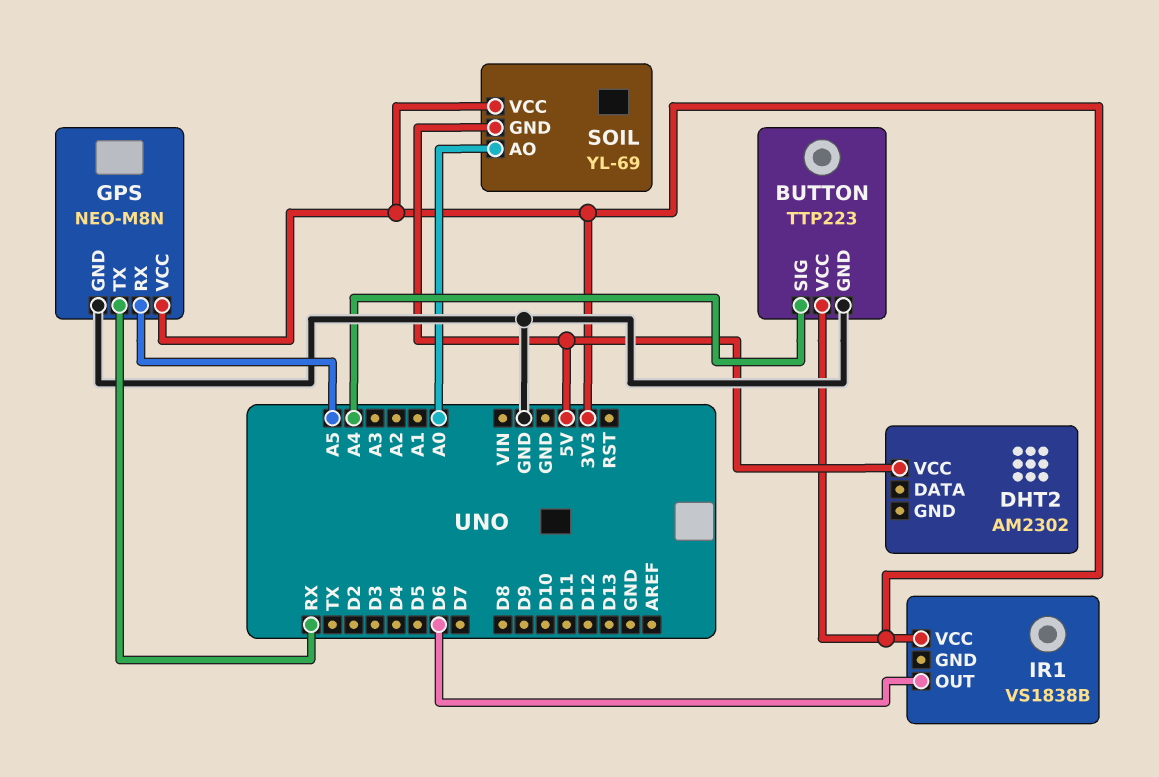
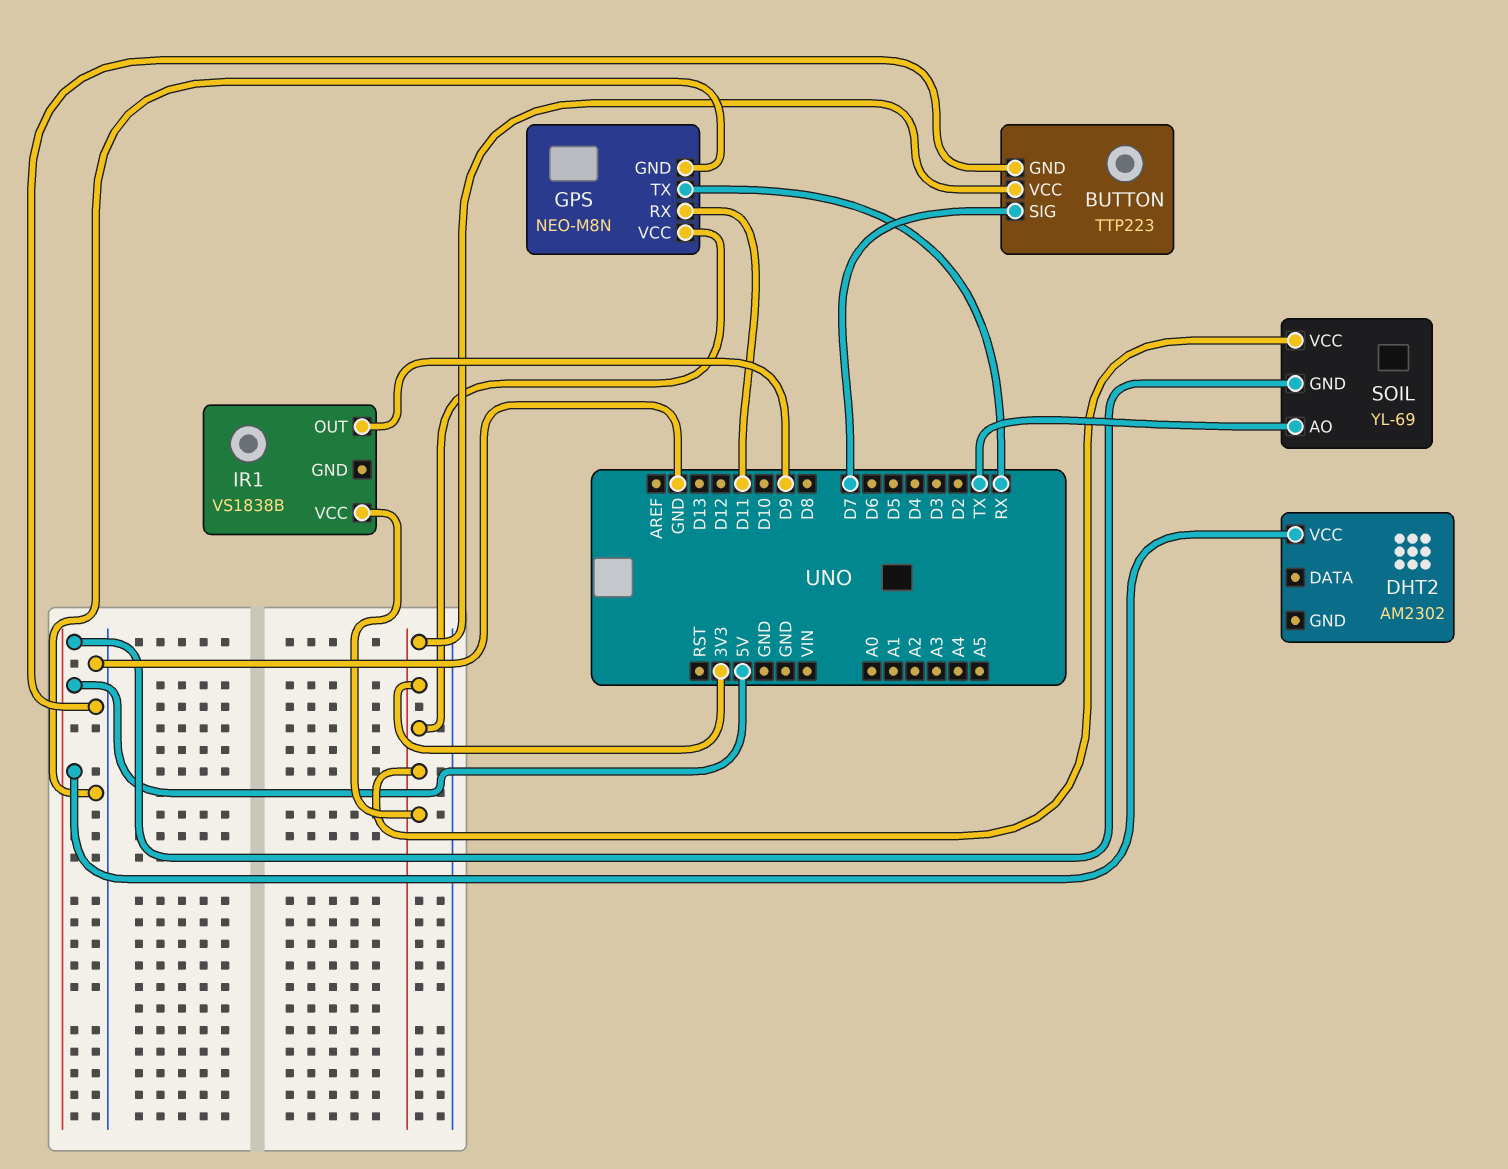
BUTTON pin SIG: A4 -> D7
GPS pin RX: A5 -> D11
IR1 pin OUT: D6 -> D9
SOIL pin AO: A0 -> TX

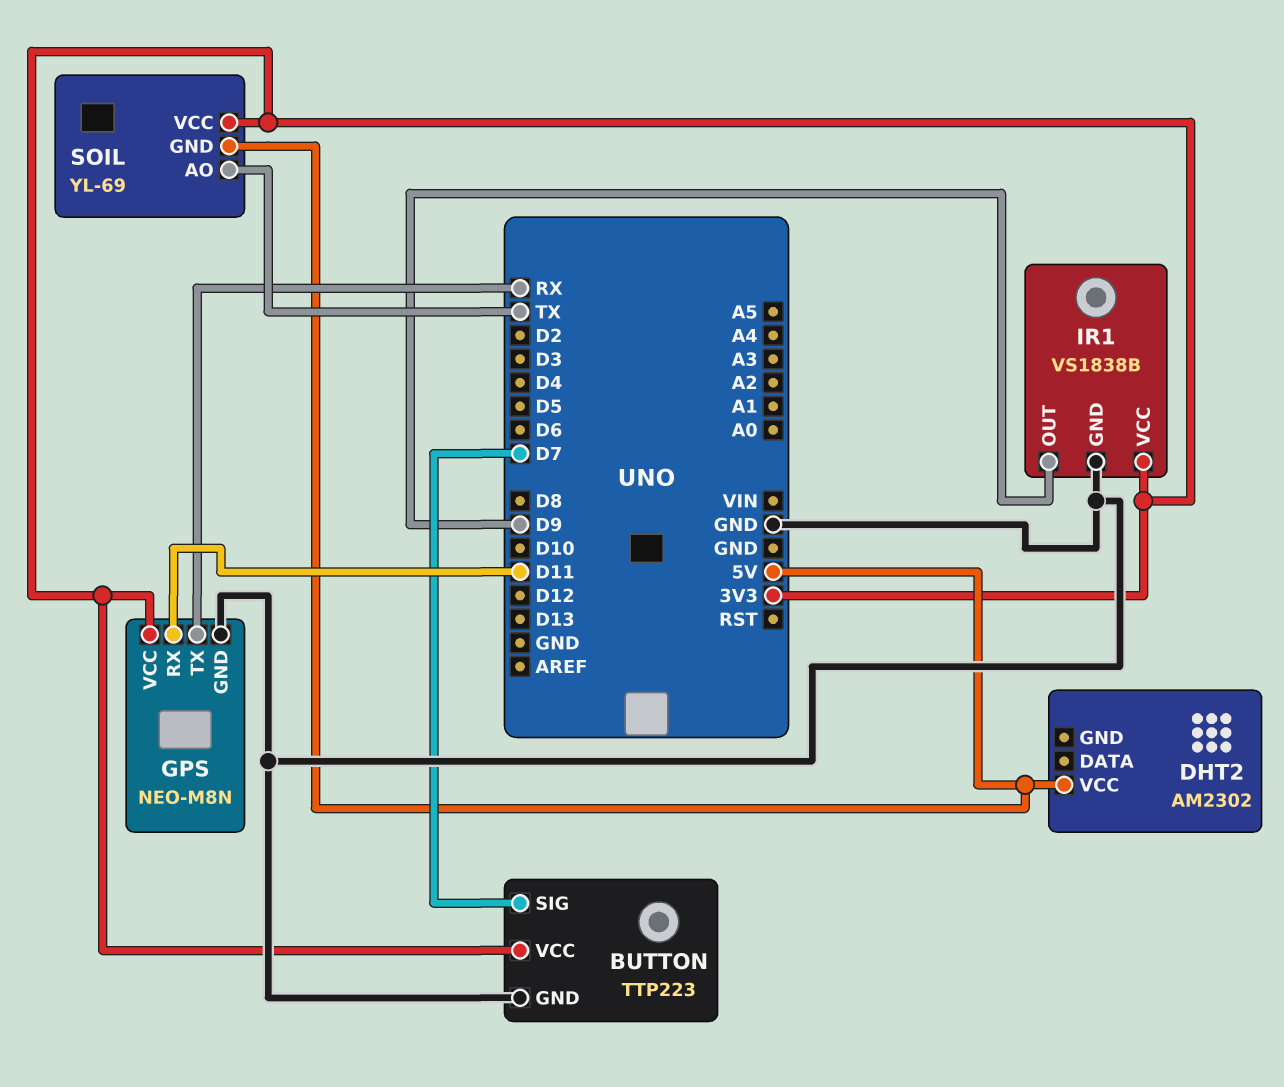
IR1 pin GND: none -> GND

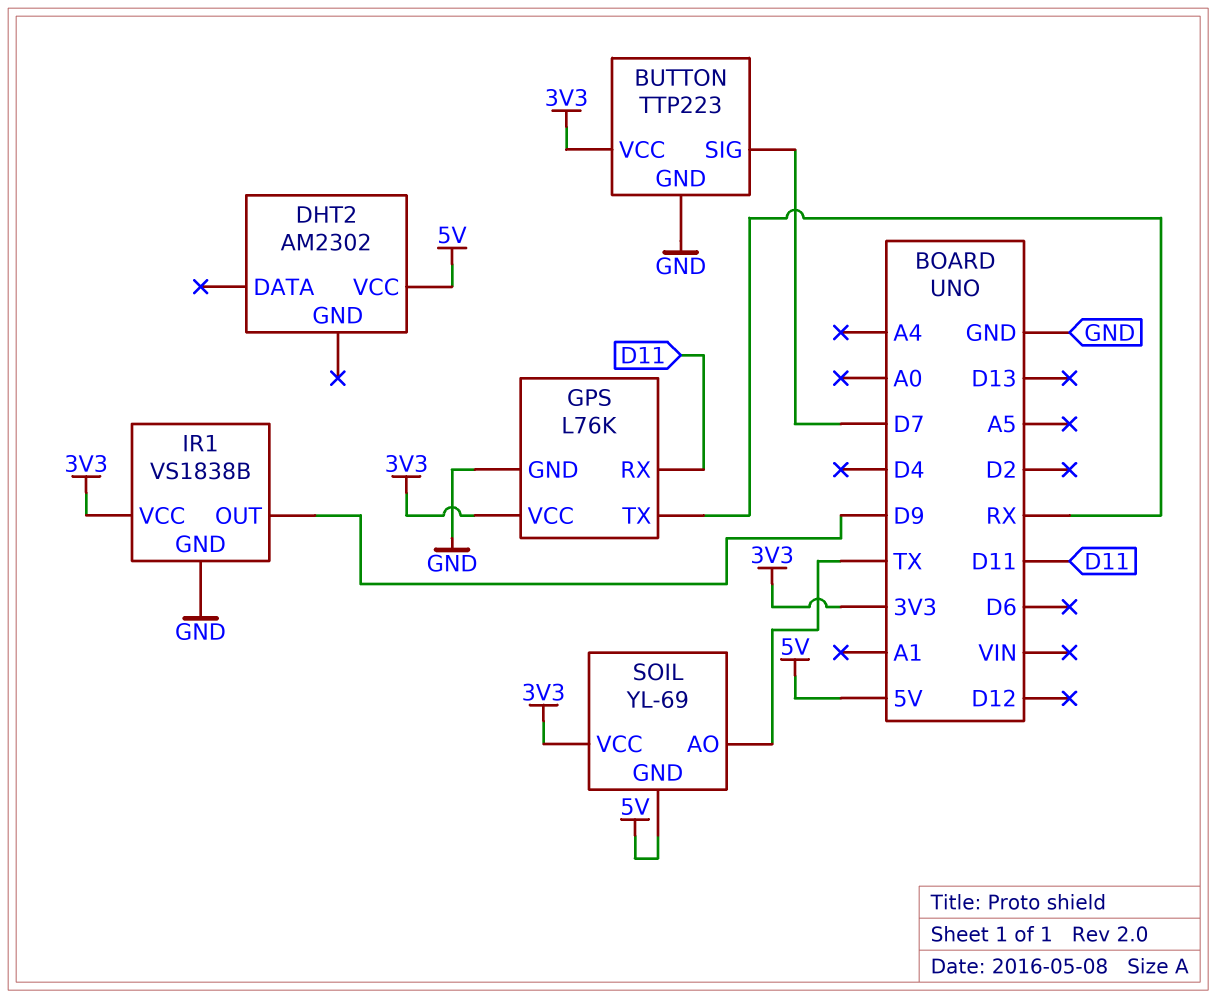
GPS: NEO-M8N -> L76K

